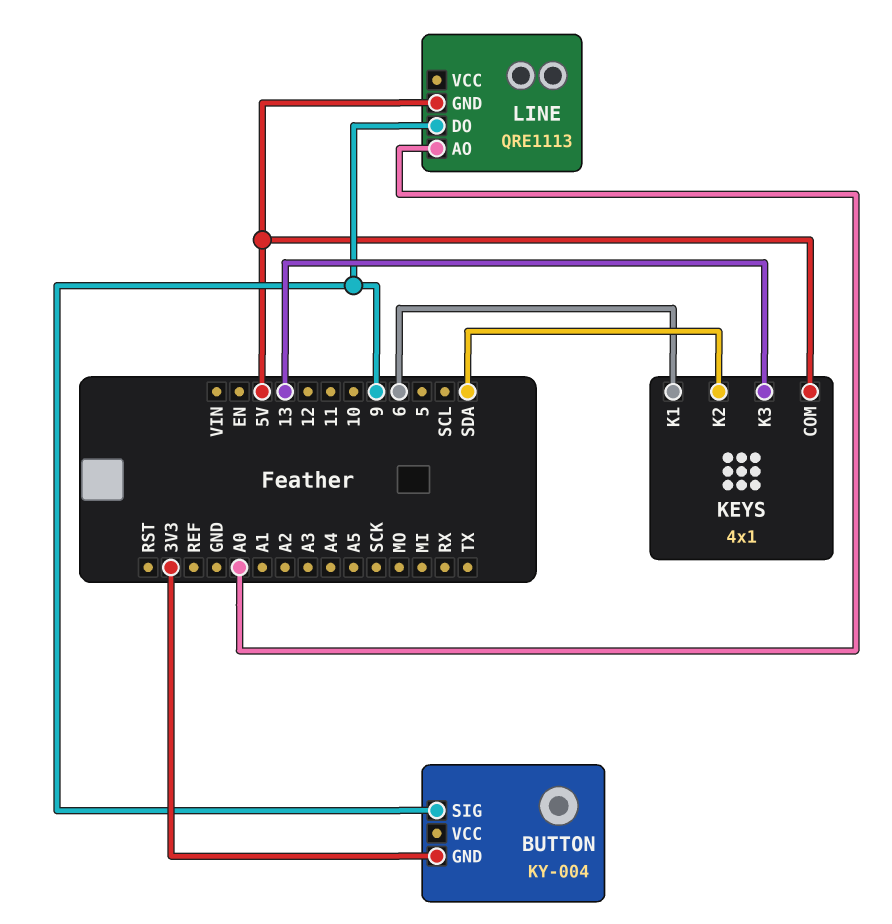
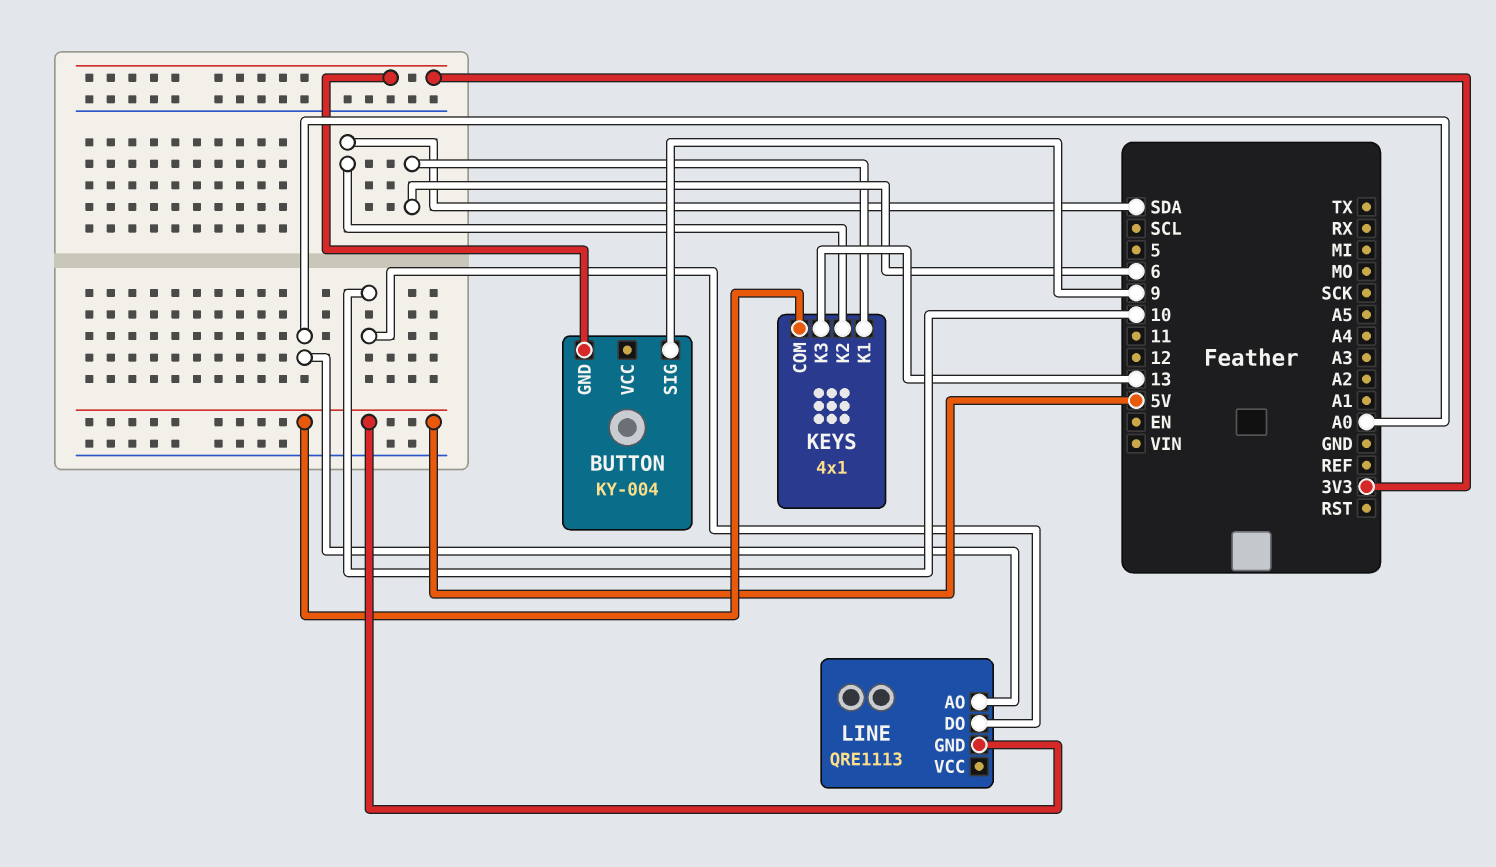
LINE pin DO: 9 -> 10

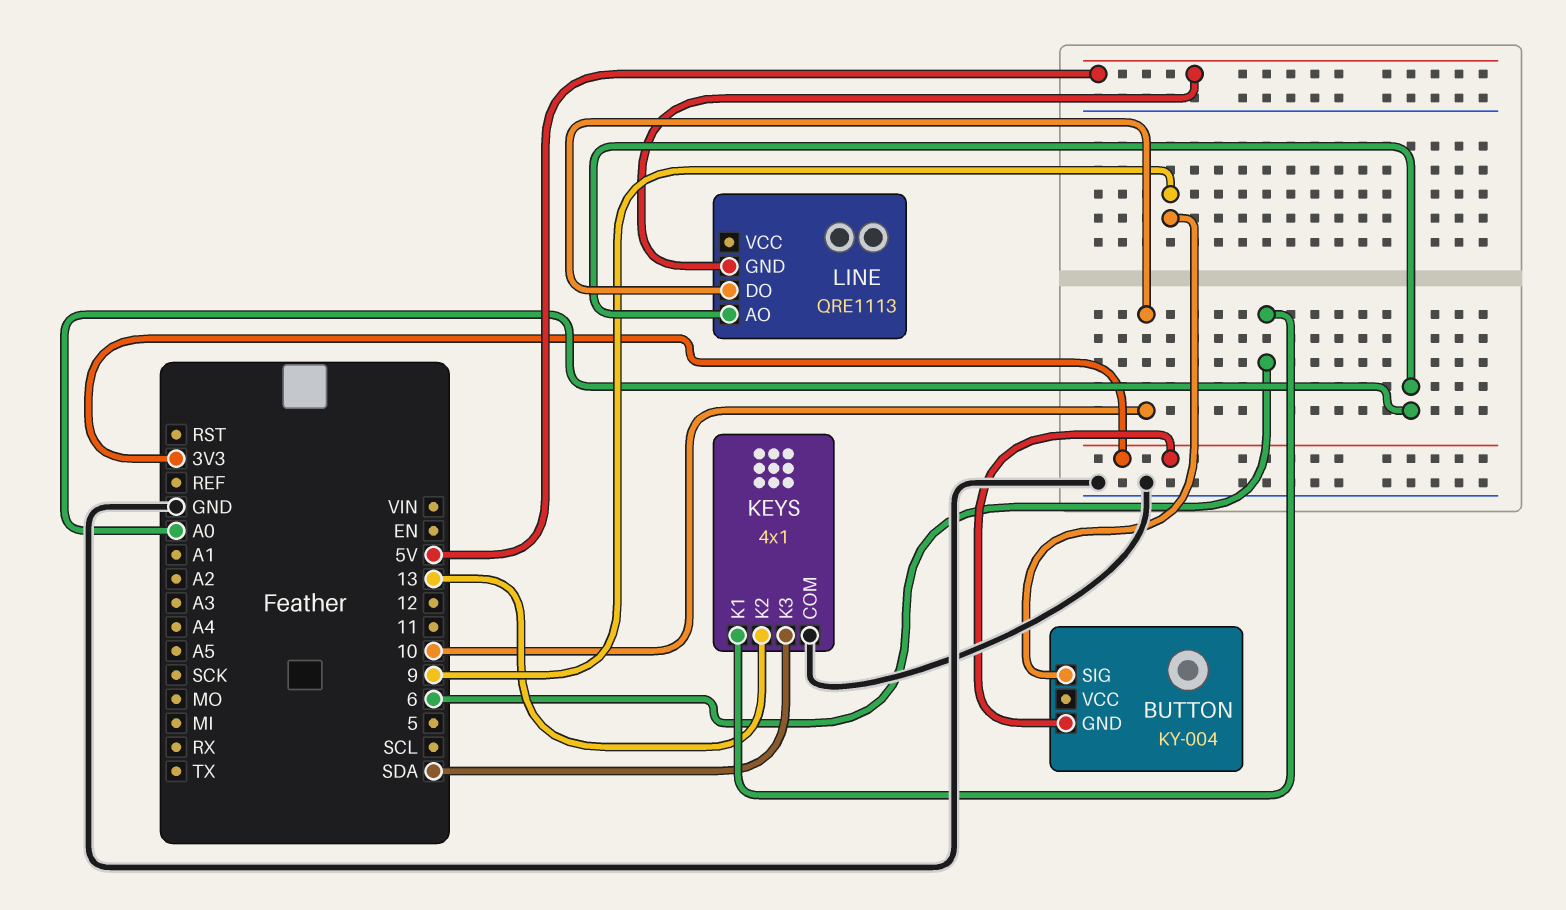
KEYS pin COM: 5V -> GND
KEYS pin K2: SDA -> 13
KEYS pin K3: 13 -> SDA

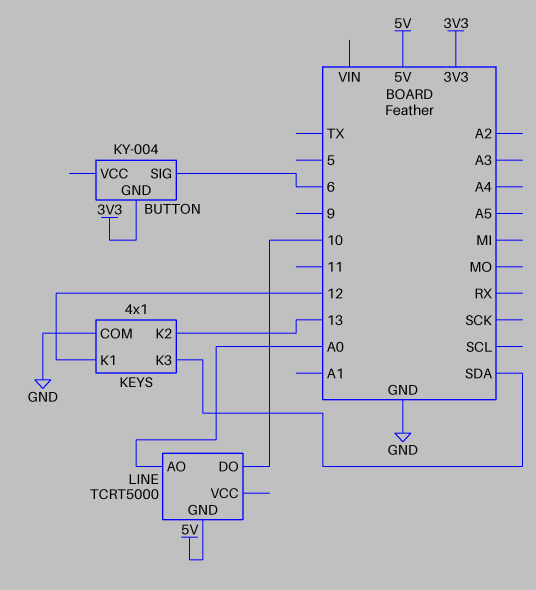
BUTTON pin SIG: 9 -> 6
KEYS pin K1: 6 -> 12
LINE: QRE1113 -> TCRT5000

